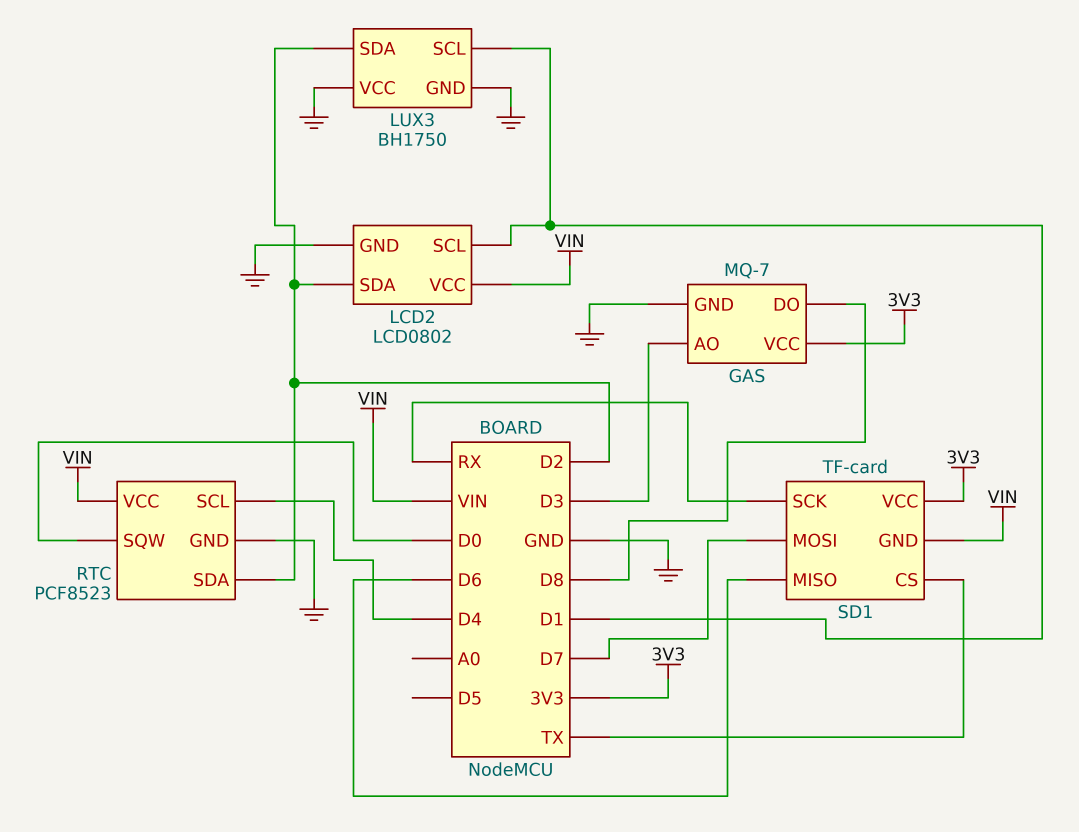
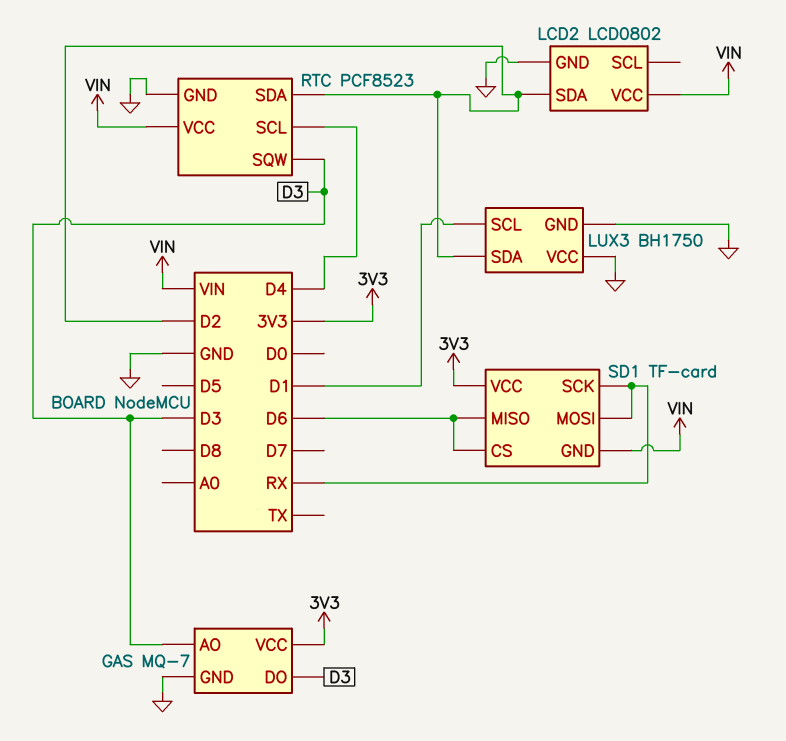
GAS pin DO: D8 -> D3
LCD2 pin SCL: D1 -> none
RTC pin SQW: D0 -> D3
SD1 pin CS: TX -> D6
SD1 pin MOSI: D7 -> RX

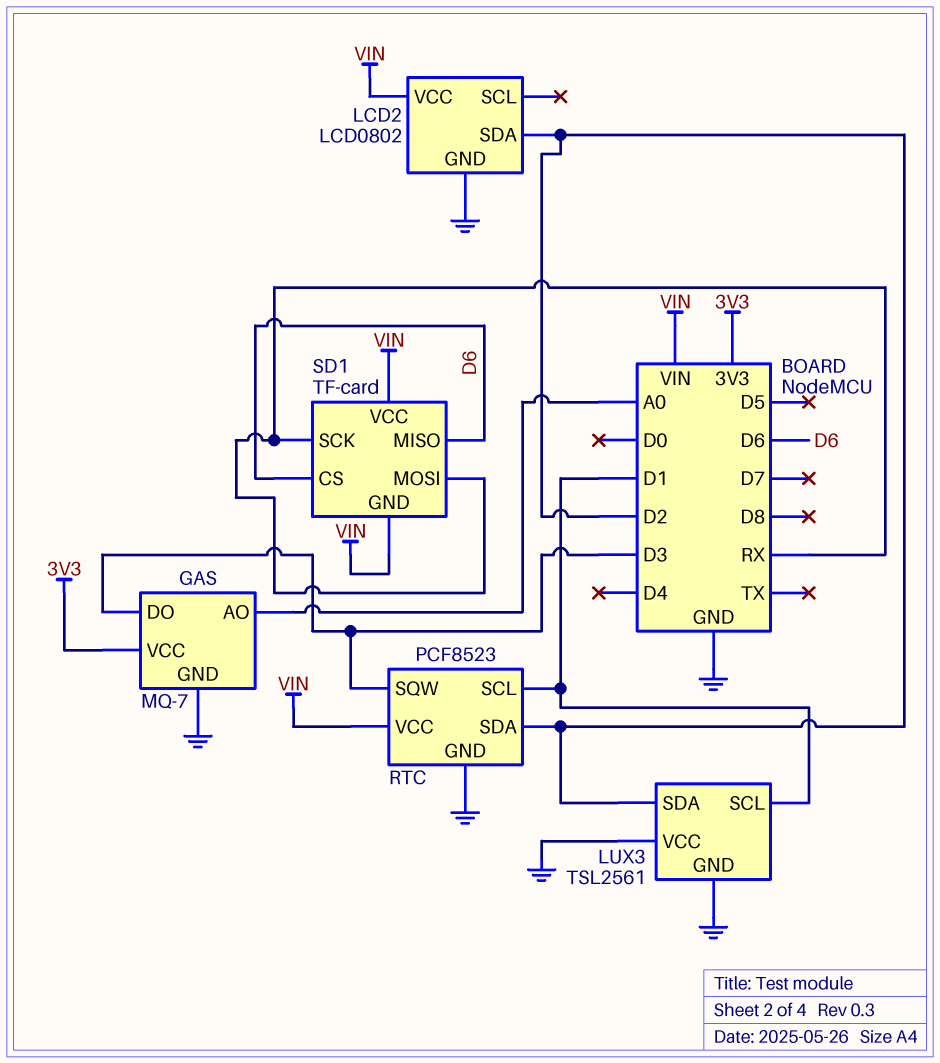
GAS pin AO: D3 -> A0
LUX3: BH1750 -> TSL2561
RTC pin SCL: D4 -> D1
SD1 pin VCC: 3V3 -> VIN

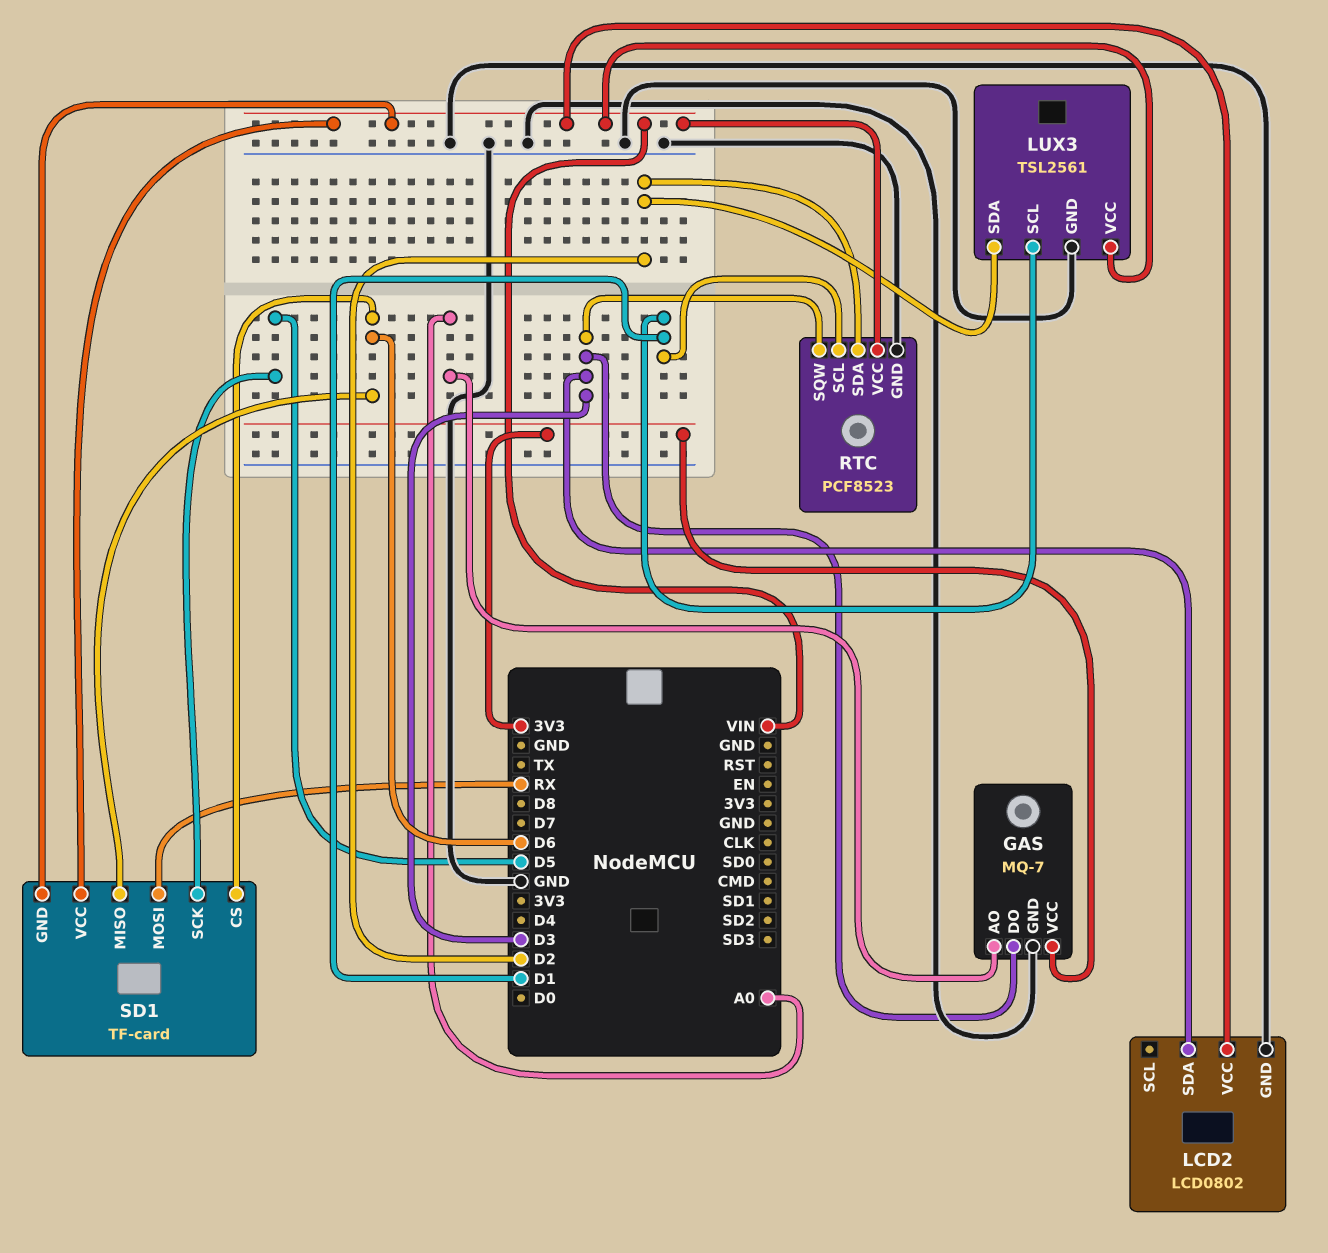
LCD2 pin SDA: D2 -> D3
LUX3 pin VCC: GND -> VIN
SD1 pin SCK: RX -> D5

